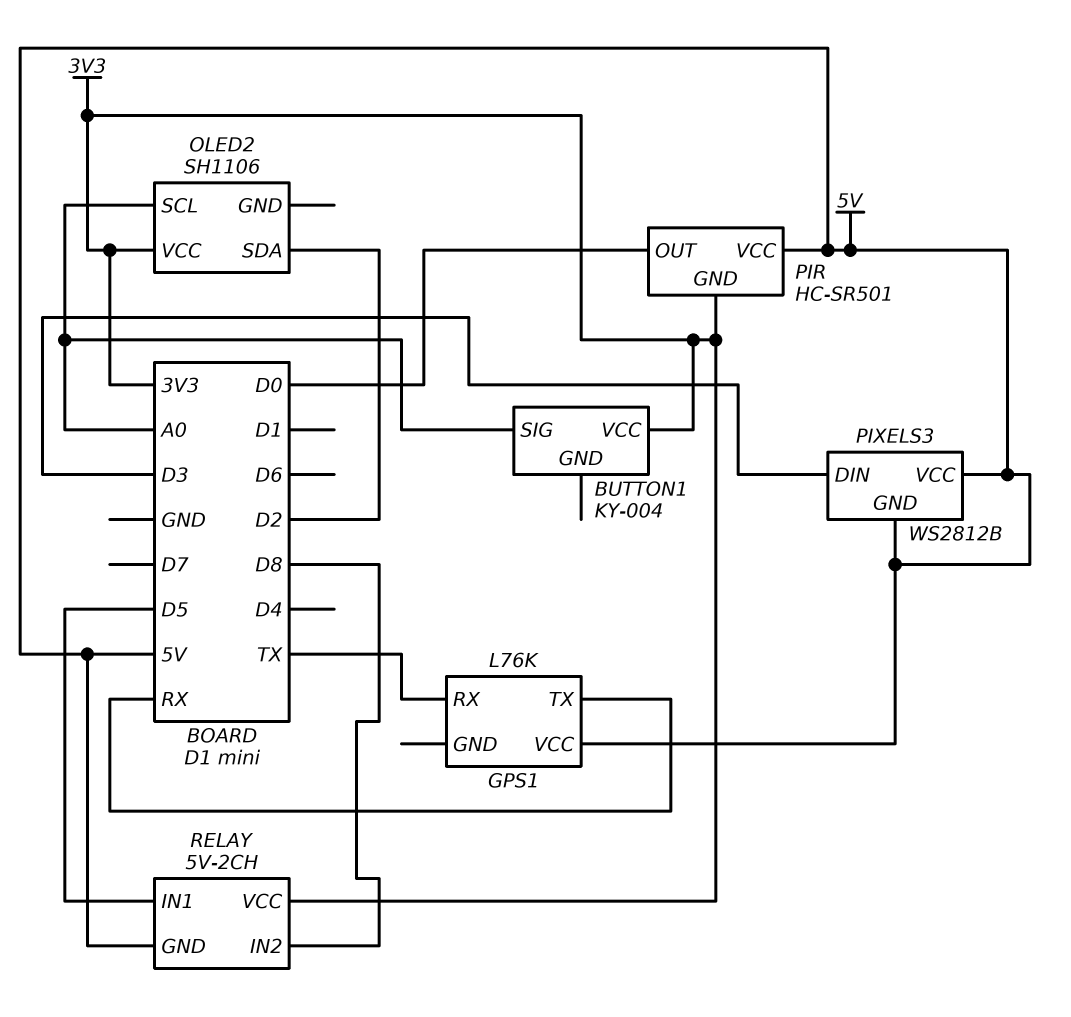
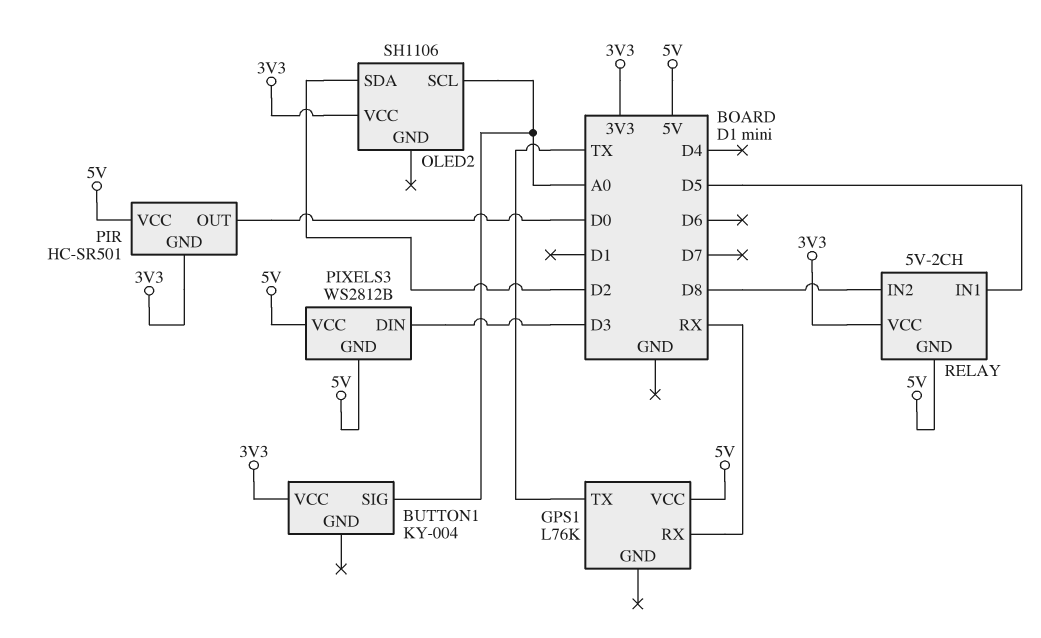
GPS1 pin RX: TX -> RX
GPS1 pin TX: RX -> TX

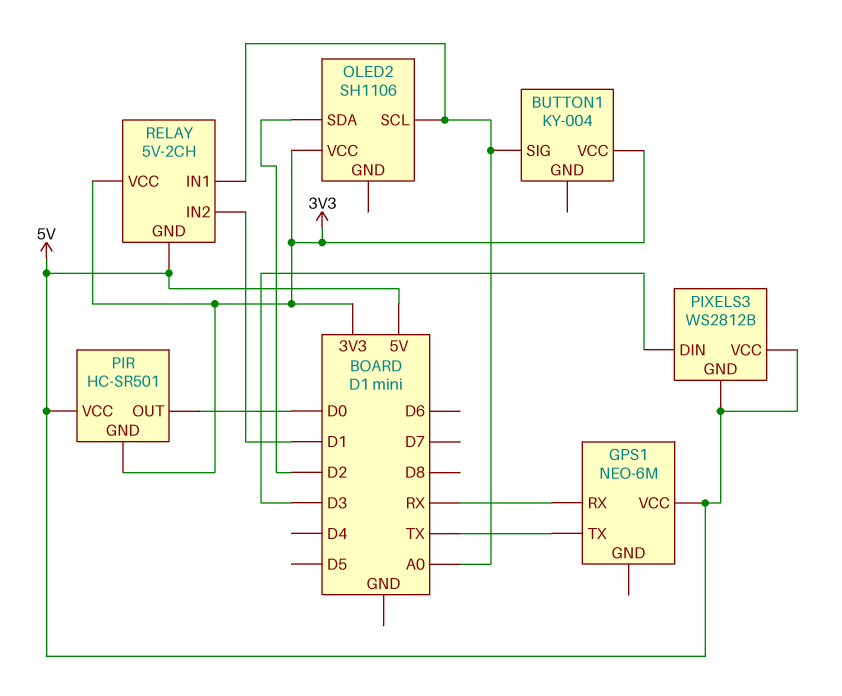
GPS1: L76K -> NEO-6M
RELAY pin IN1: D5 -> A0
RELAY pin IN2: D8 -> D1

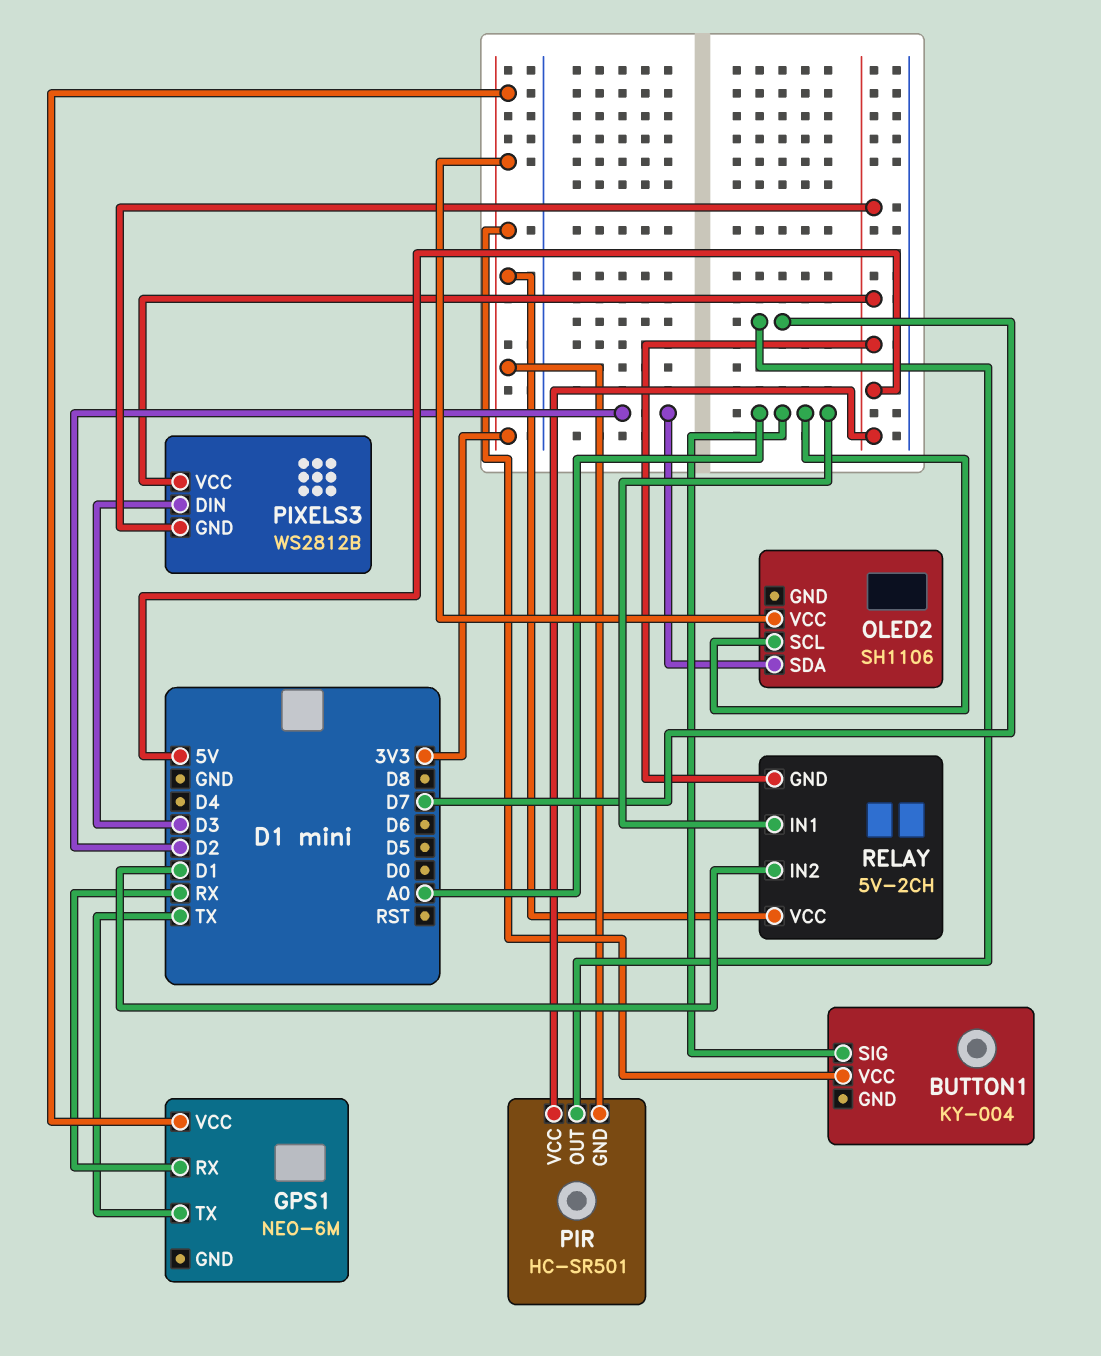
GPS1 pin VCC: 5V -> 3V3
PIR pin OUT: D0 -> D7

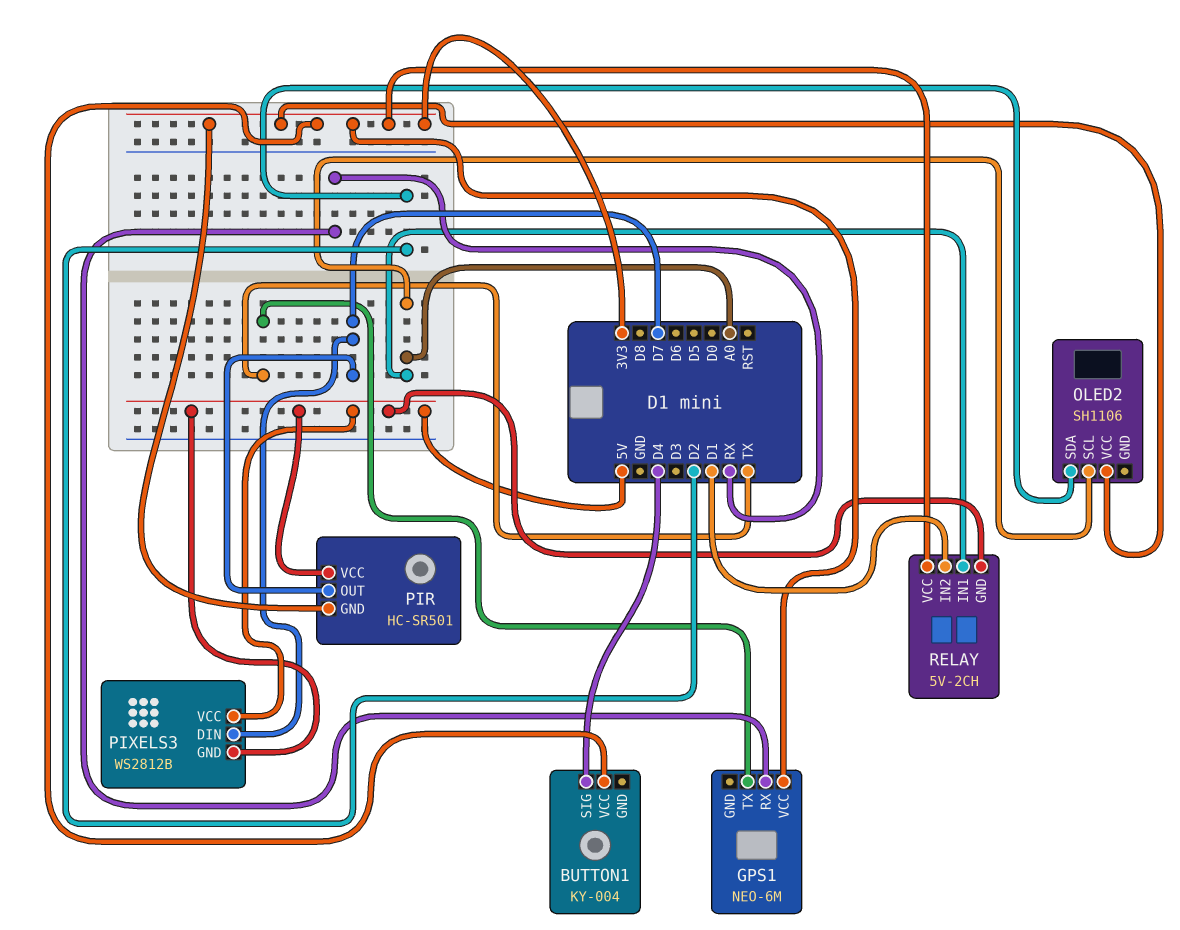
BUTTON1 pin SIG: A0 -> D4
PIXELS3 pin DIN: D3 -> D7

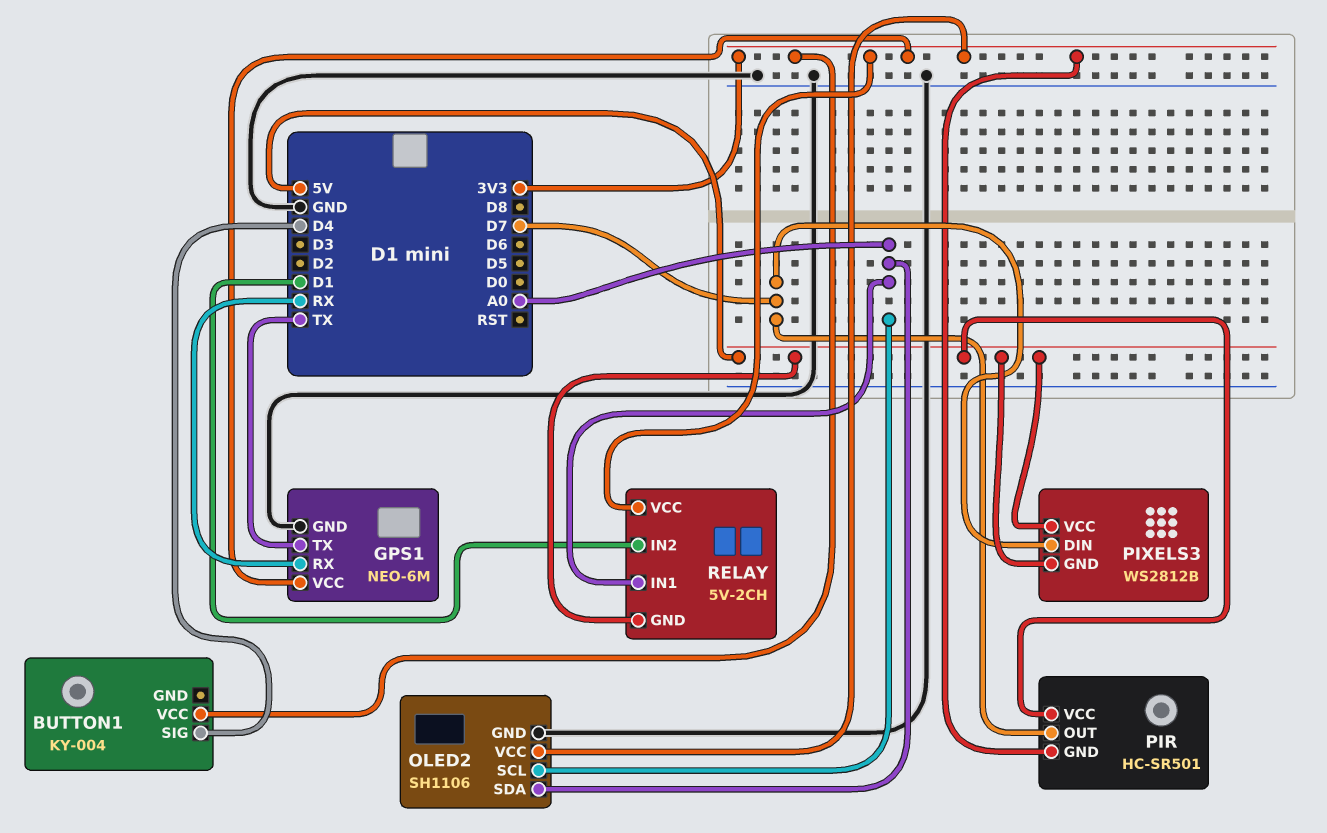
GPS1 pin GND: none -> GND
OLED2 pin GND: none -> GND
OLED2 pin SDA: D2 -> A0

